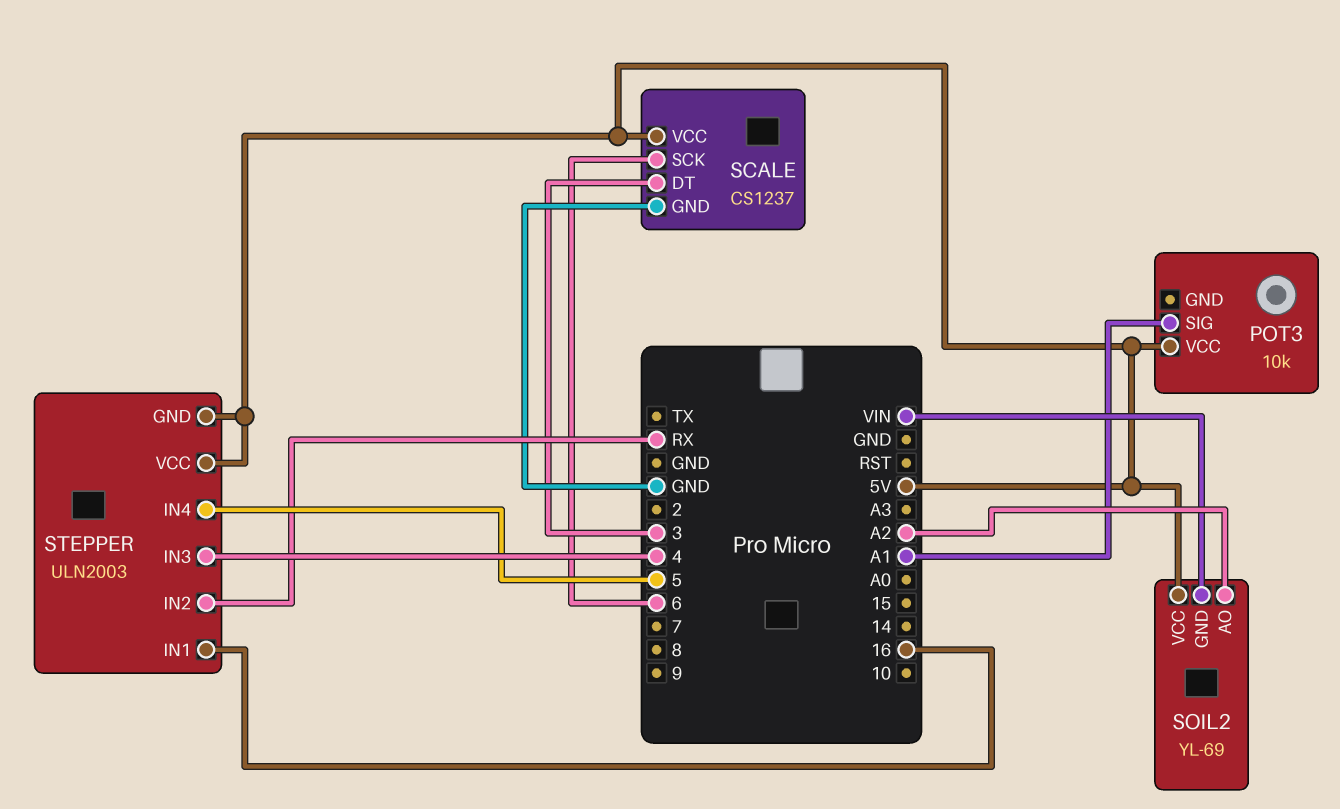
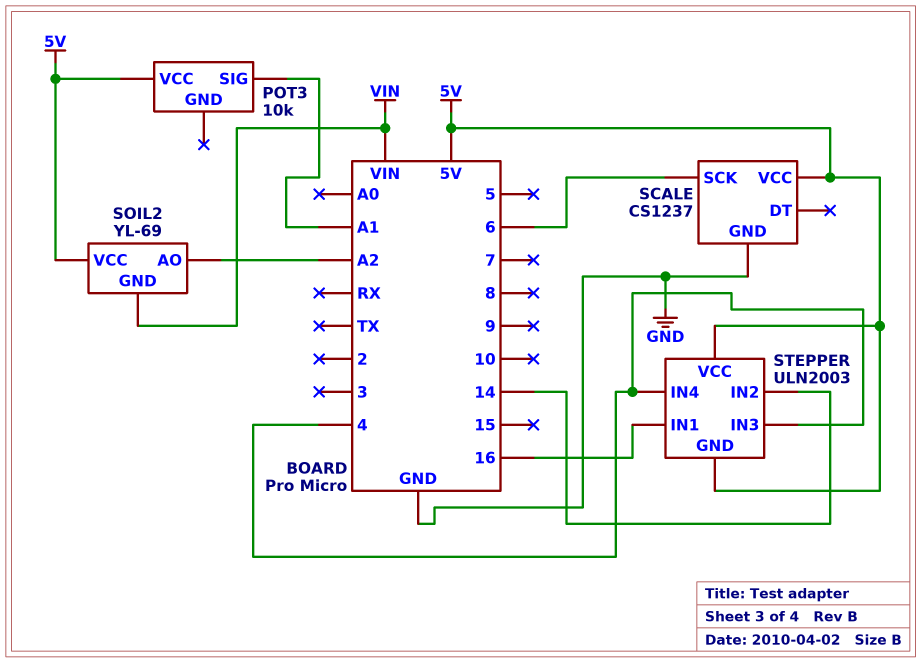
SCALE pin DT: 3 -> none
STEPPER pin IN2: RX -> 14
STEPPER pin IN4: 5 -> 4

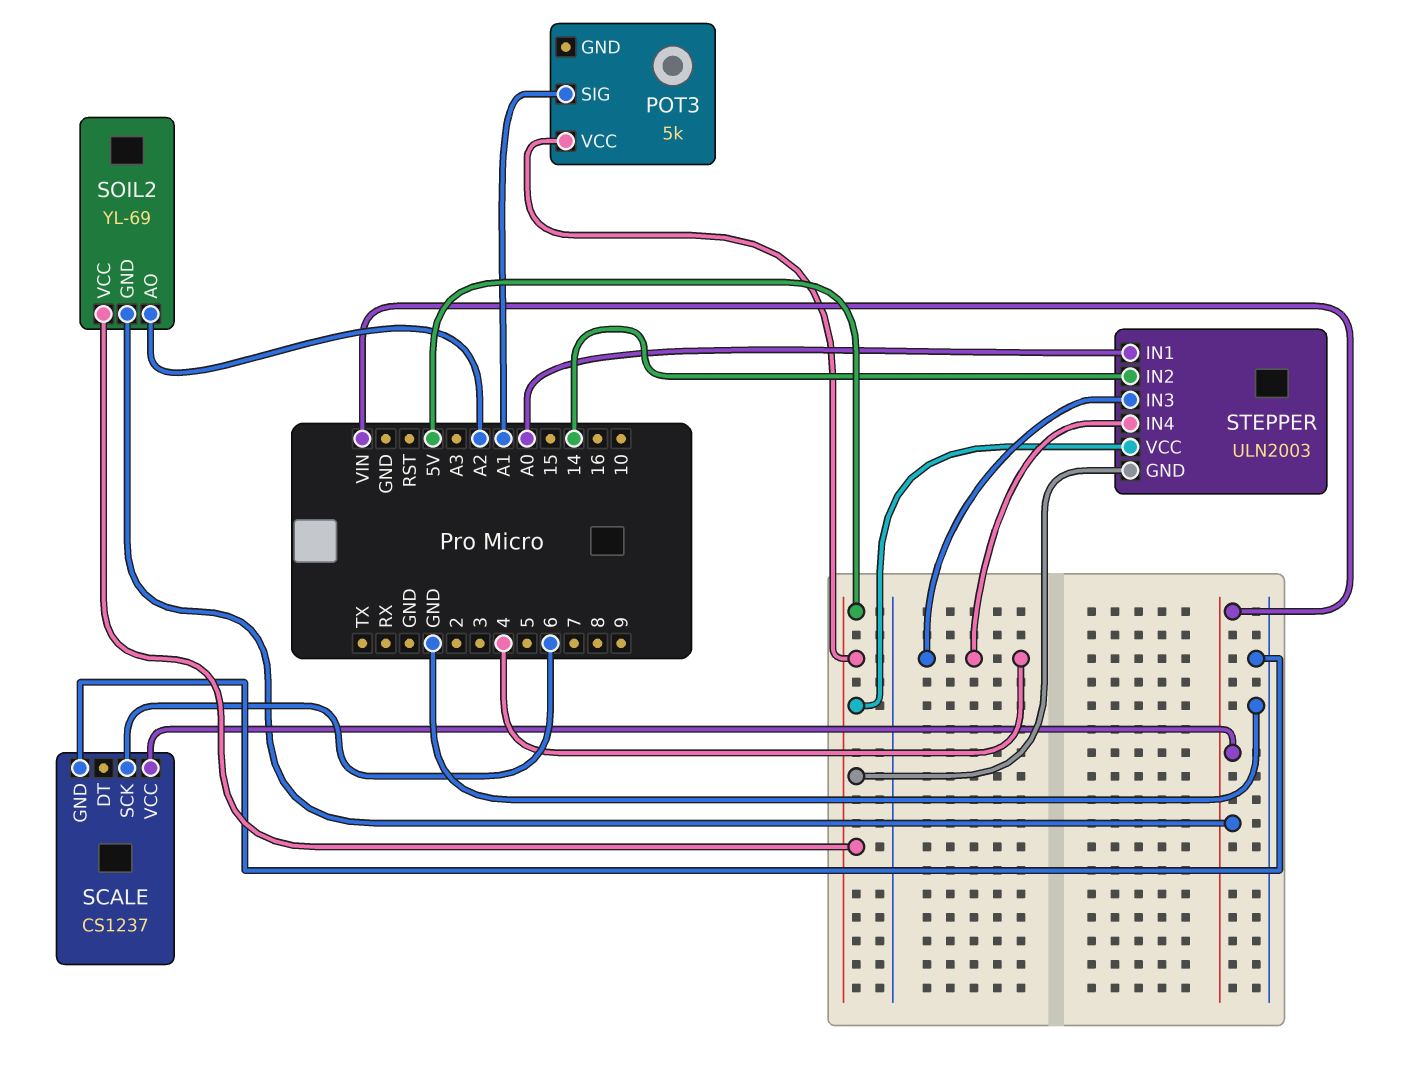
POT3: 10k -> 5k
SCALE pin VCC: 5V -> VIN
STEPPER pin IN1: 16 -> A0

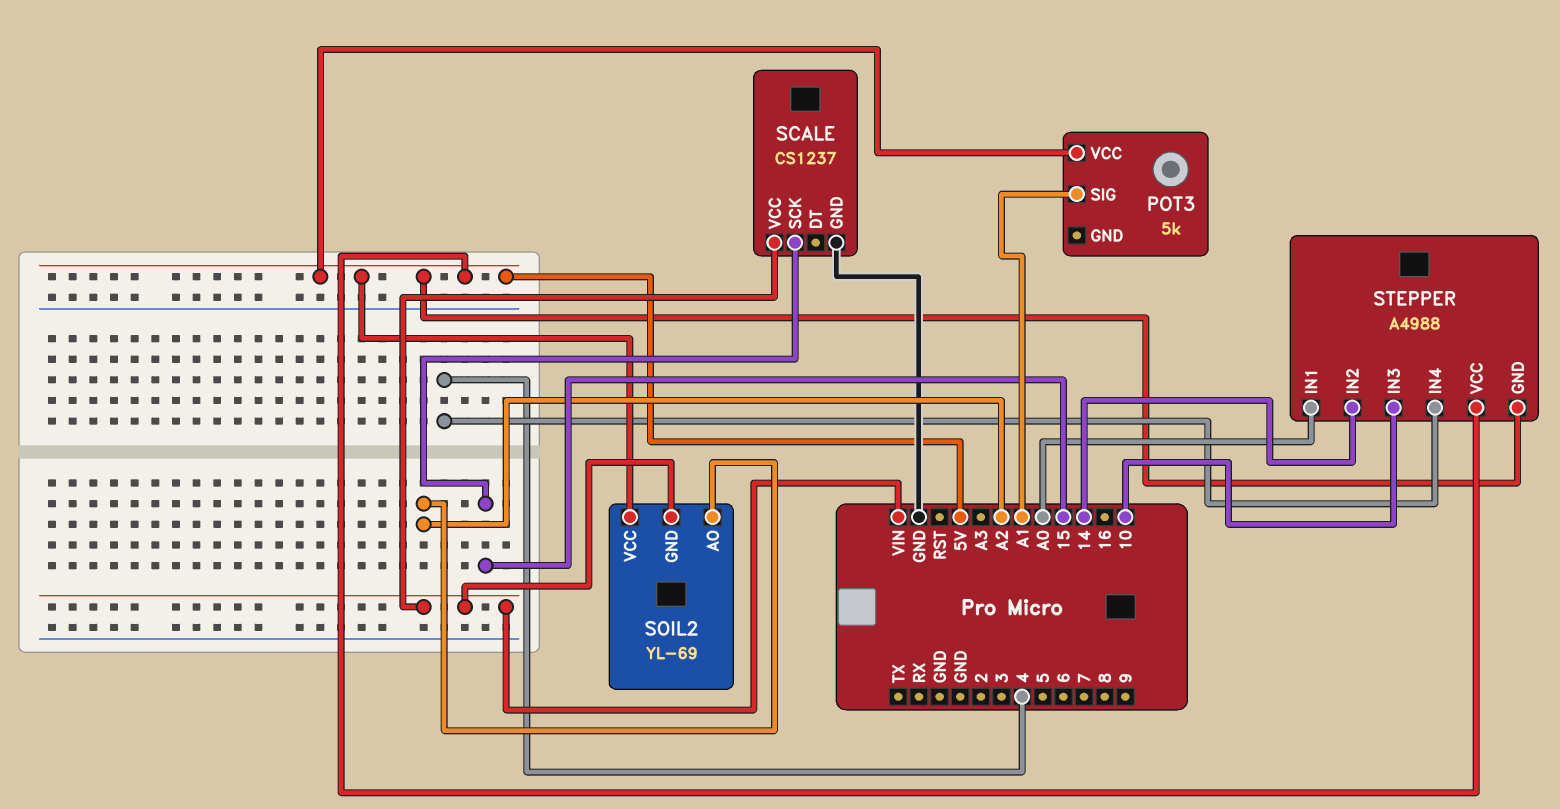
SCALE pin SCK: 6 -> 15
STEPPER: ULN2003 -> A4988
STEPPER pin IN3: 4 -> 10

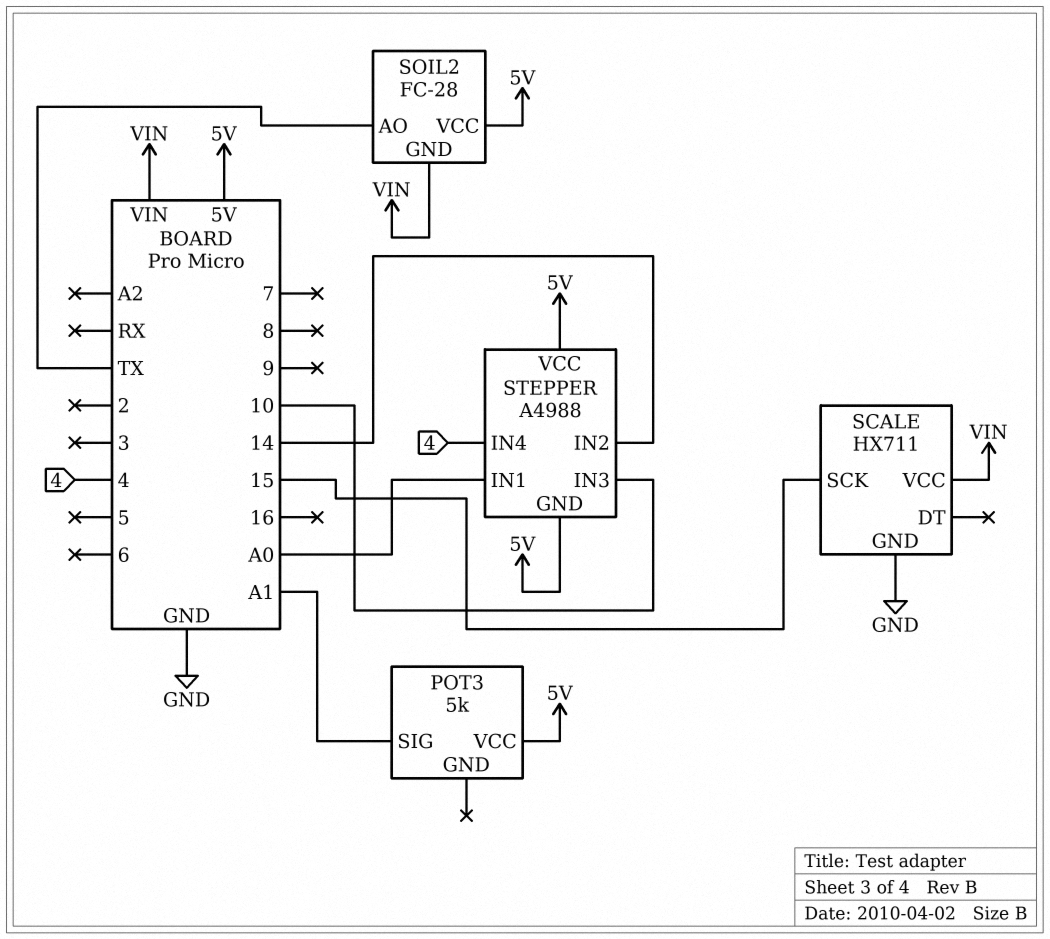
SCALE: CS1237 -> HX711
SOIL2: YL-69 -> FC-28
SOIL2 pin AO: A2 -> TX

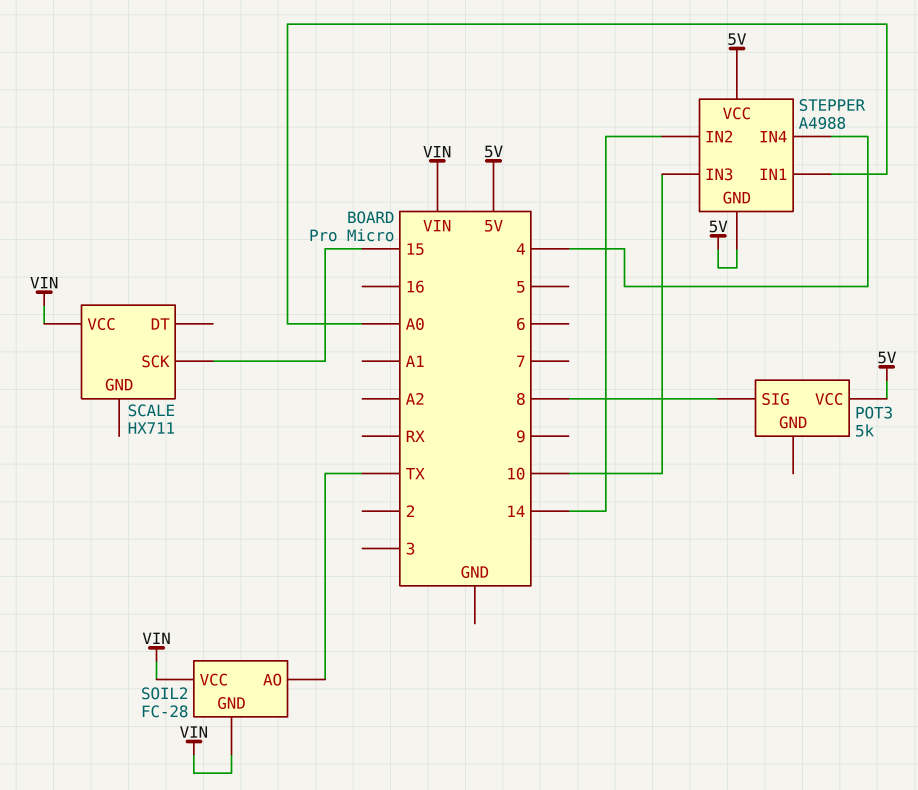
POT3 pin SIG: A1 -> 8
SCALE pin GND: GND -> none
SOIL2 pin VCC: 5V -> VIN

